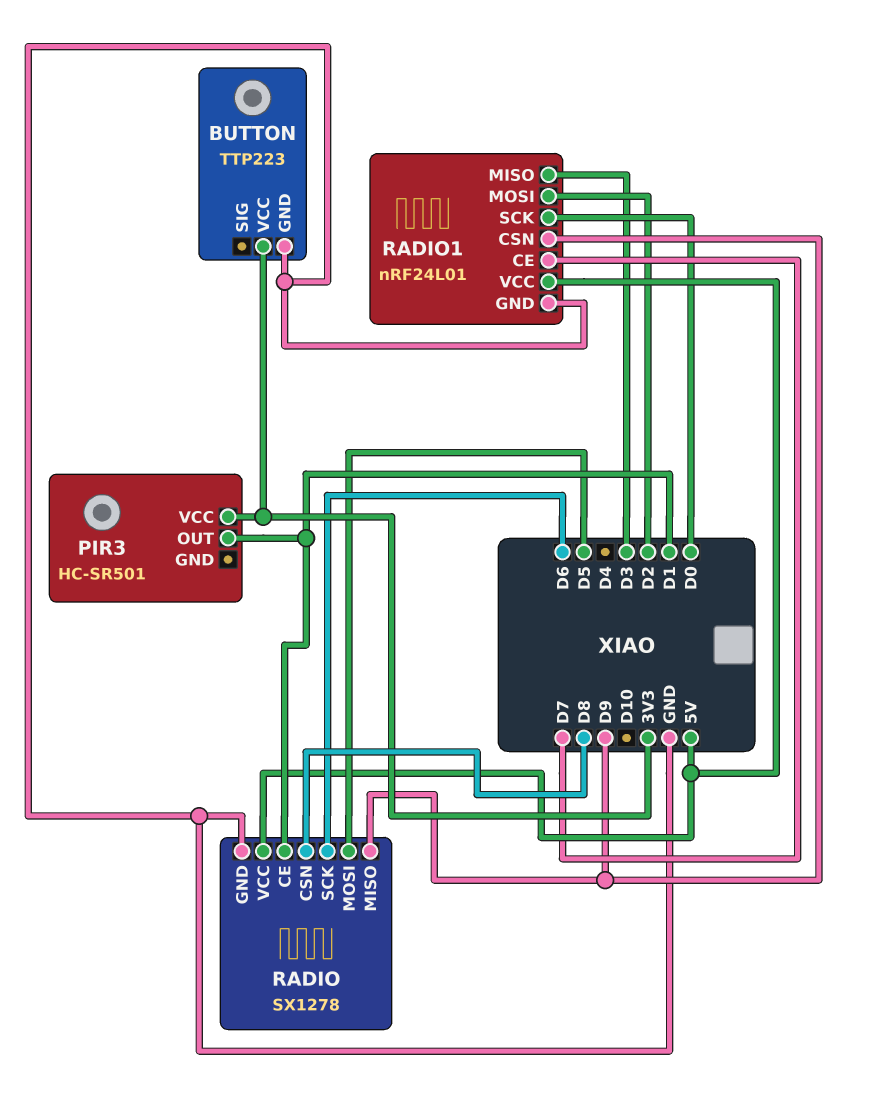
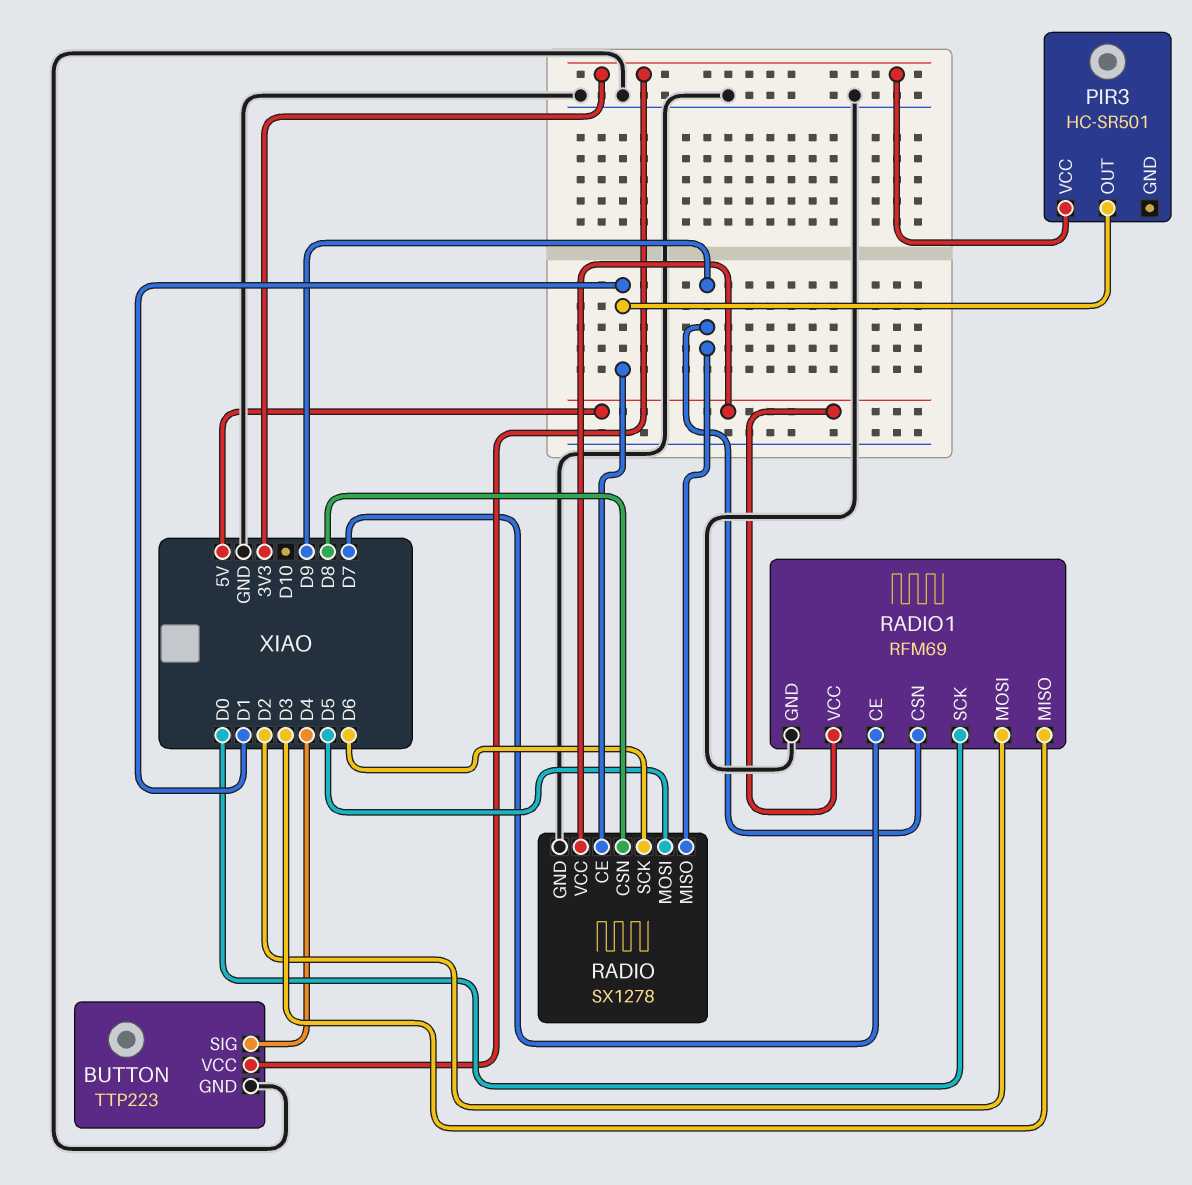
BUTTON pin SIG: none -> D4
RADIO1: nRF24L01 -> RFM69

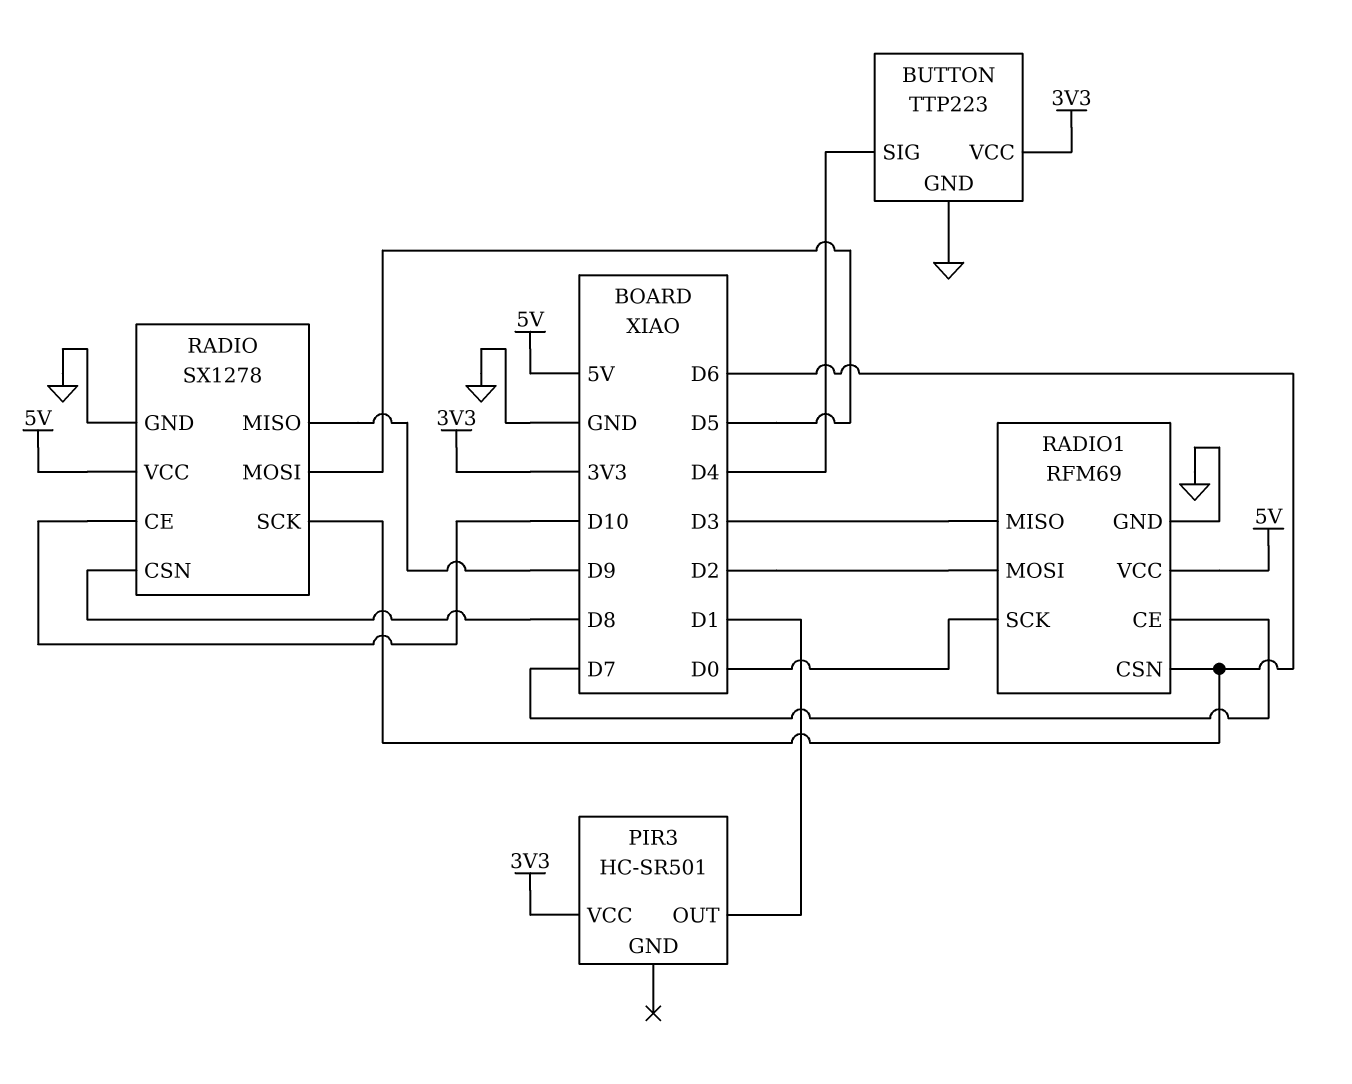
RADIO pin CE: D1 -> D10
RADIO1 pin CSN: D9 -> D6

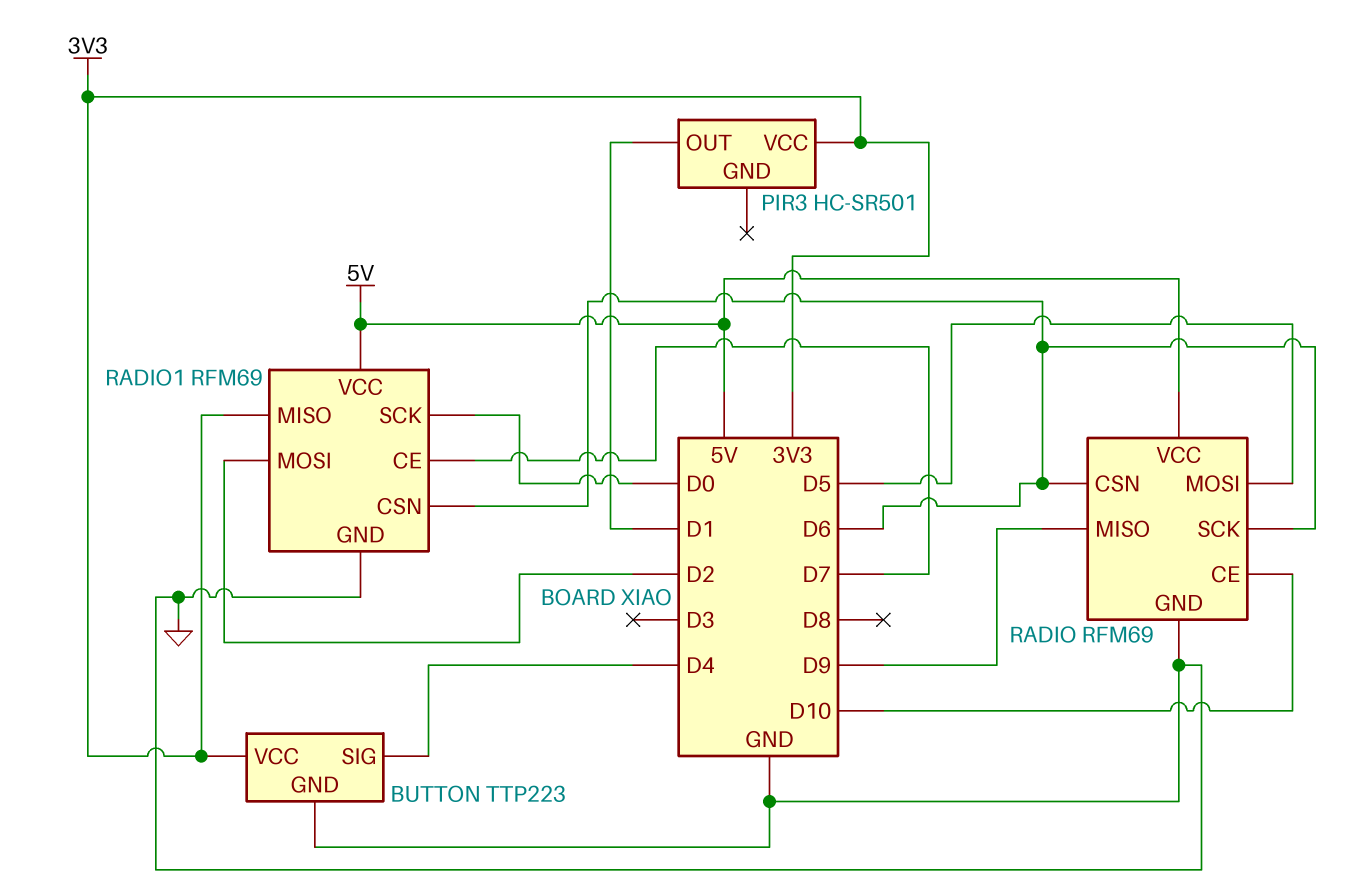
RADIO: SX1278 -> RFM69
RADIO pin CSN: D8 -> D6
RADIO1 pin MISO: D3 -> 3V3

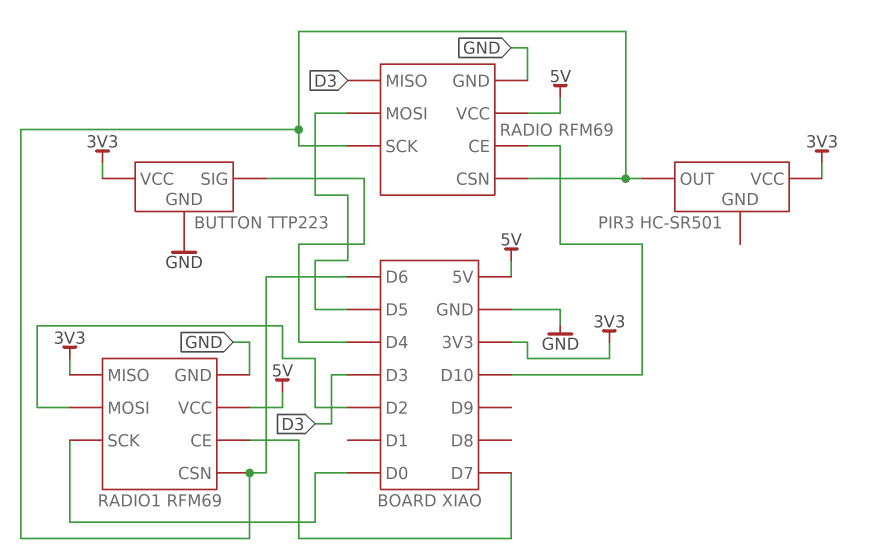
PIR3 pin OUT: D1 -> D6
RADIO pin MISO: D9 -> D3

